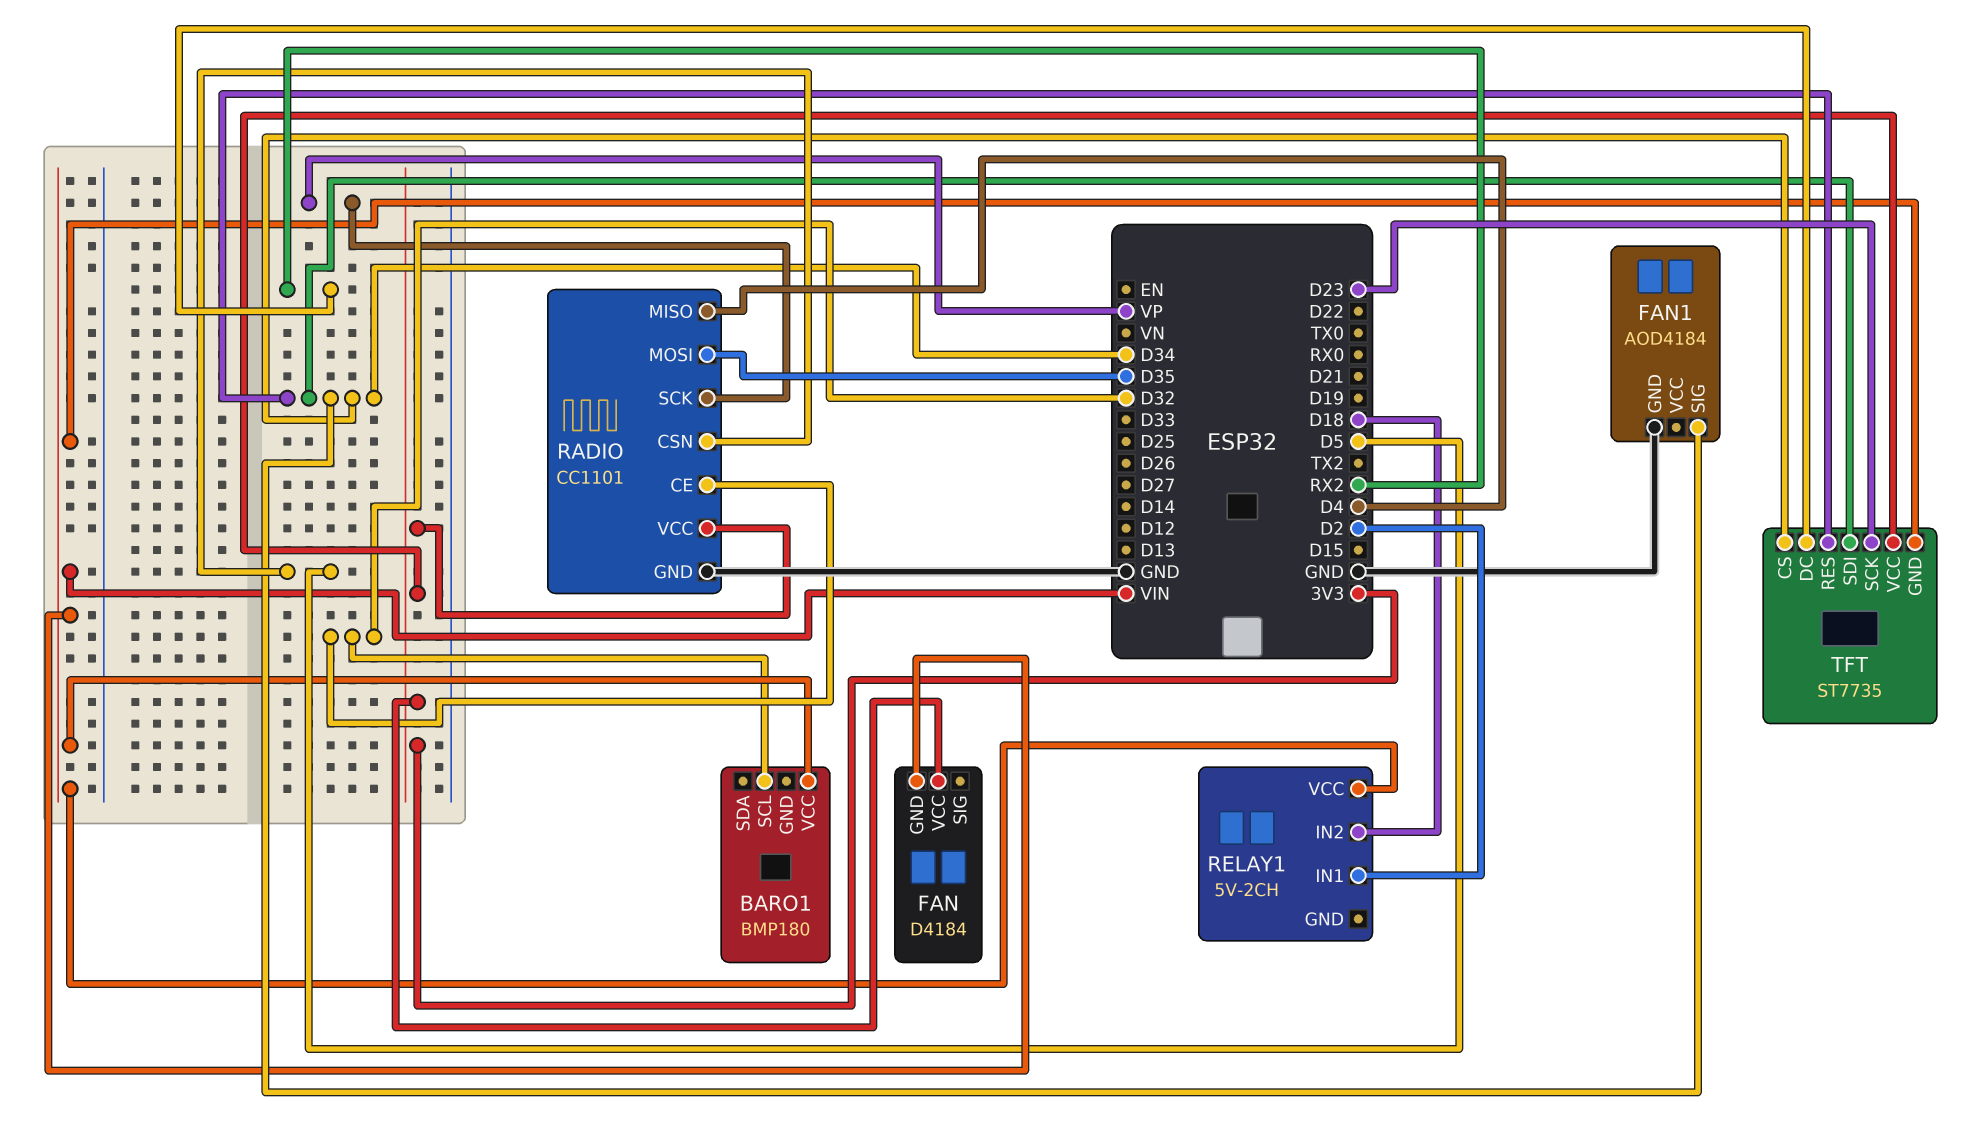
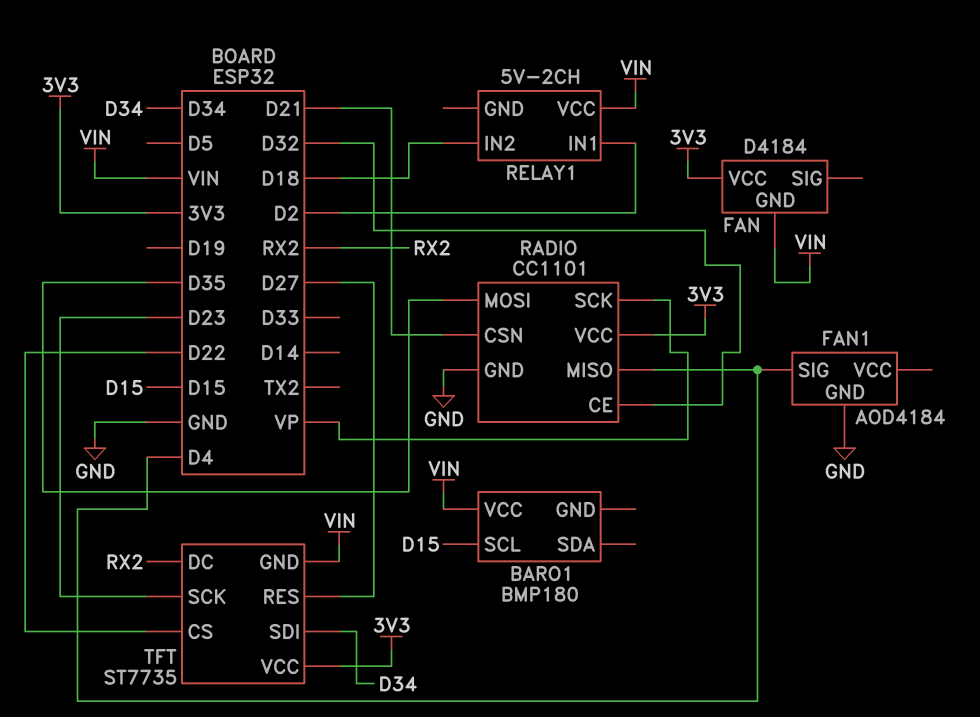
BARO1 pin SCL: D32 -> D15
FAN1 pin SIG: D34 -> D4
RADIO pin CSN: D5 -> D21
TFT pin CS: D34 -> D22
TFT pin RES: D34 -> D27

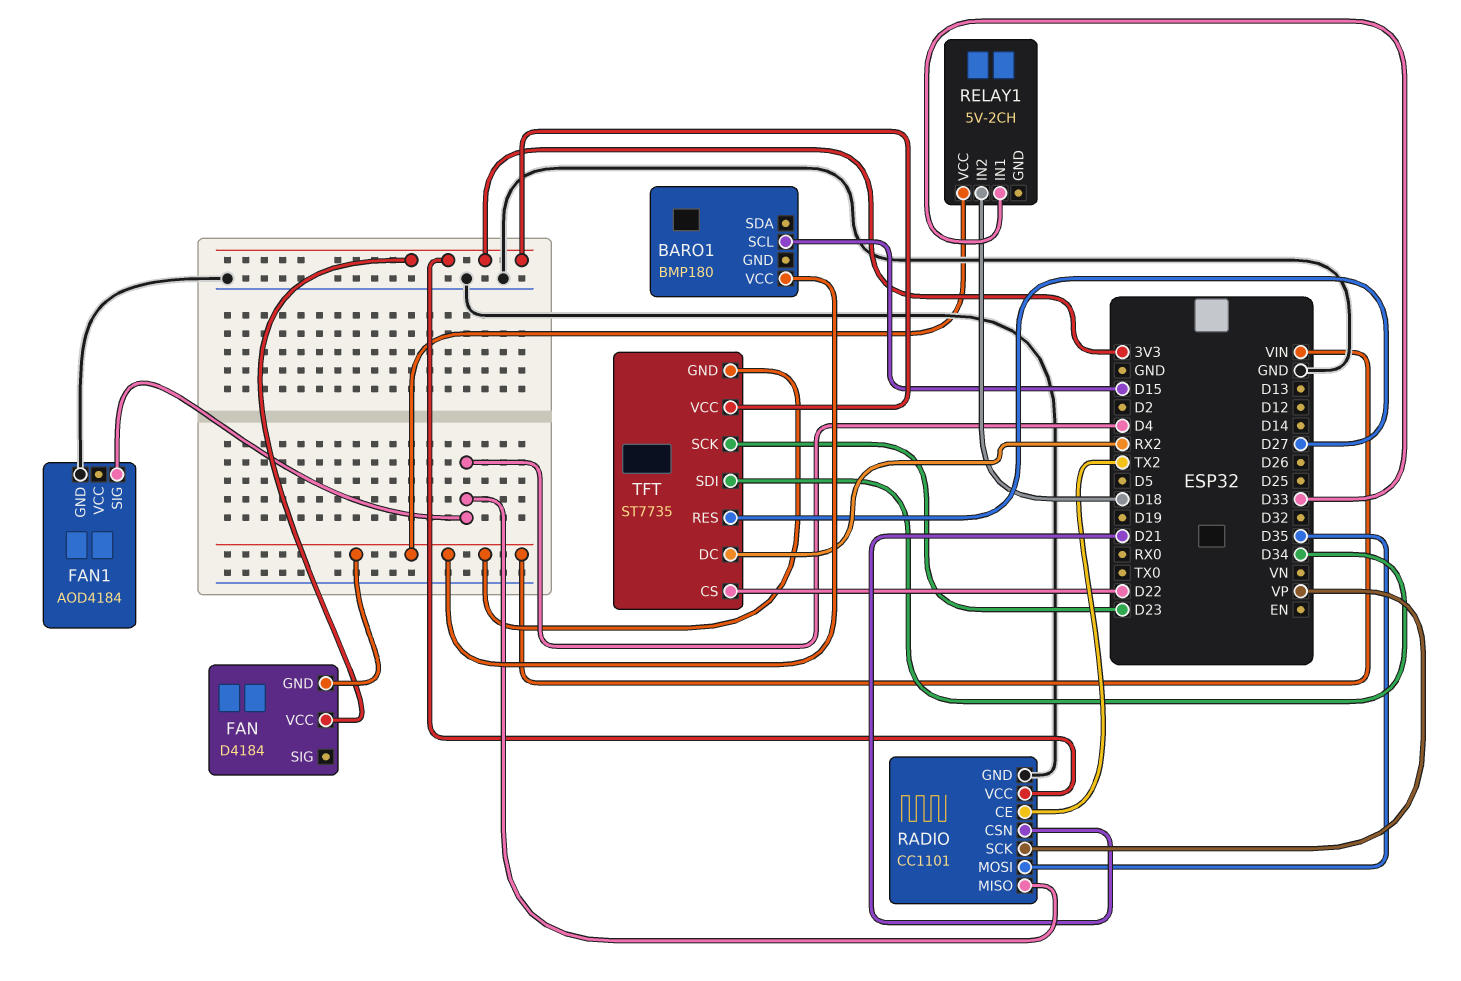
RADIO pin CE: D32 -> TX2
RELAY1 pin IN1: D2 -> D33

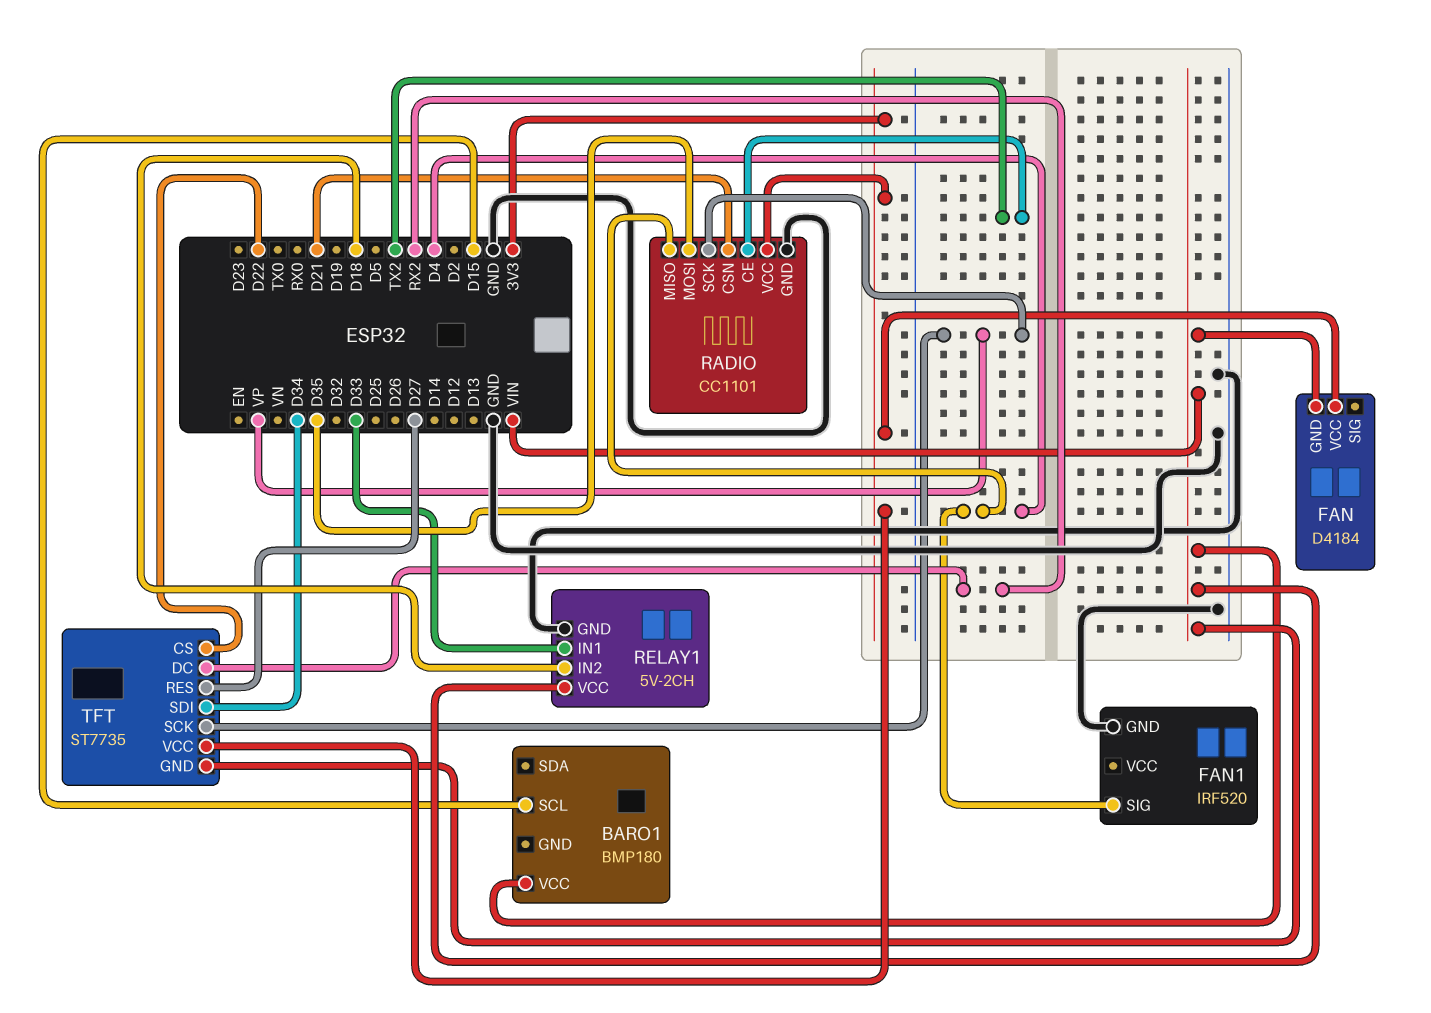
FAN1: AOD4184 -> IRF520
RELAY1 pin GND: none -> GND
TFT pin SCK: D23 -> VP

